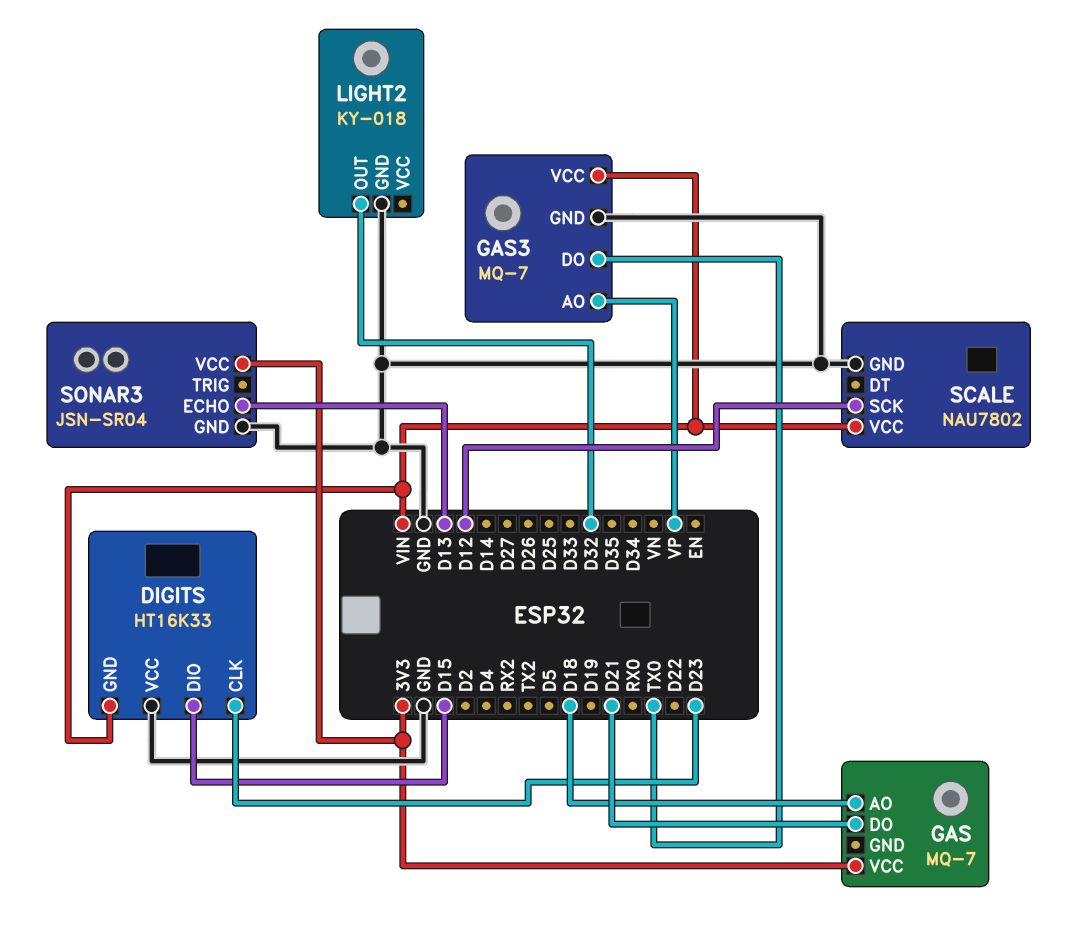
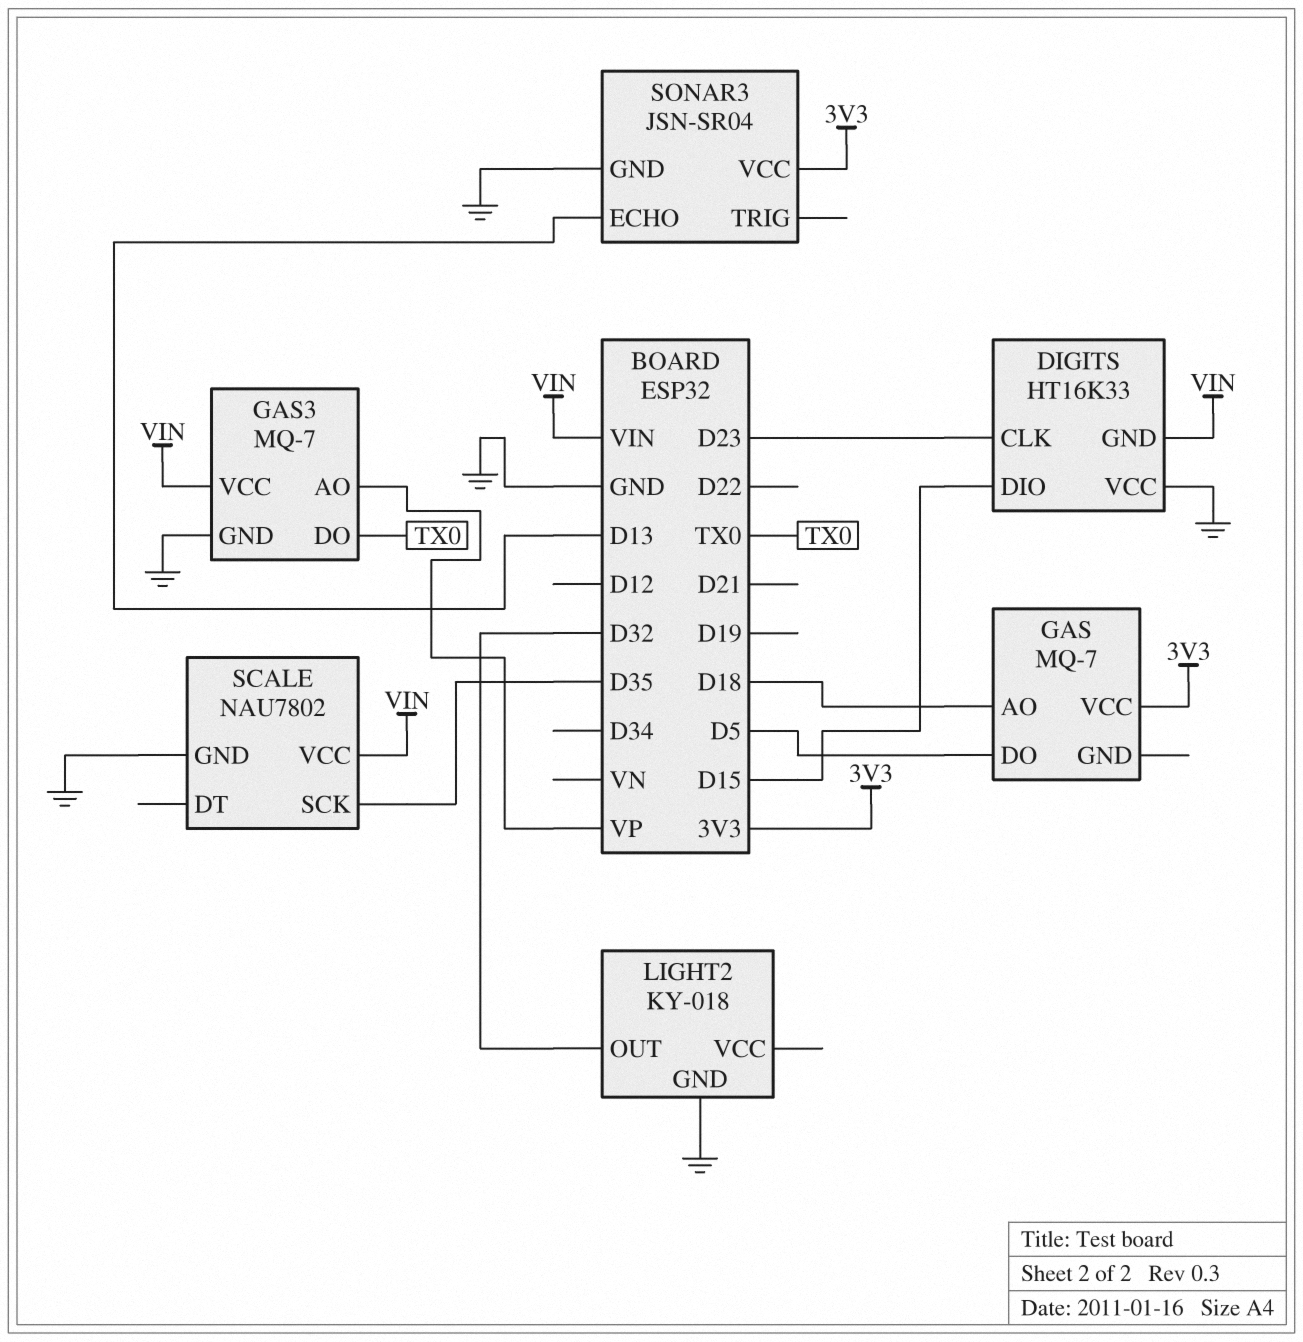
GAS pin DO: D21 -> D5
SCALE pin SCK: D12 -> D35

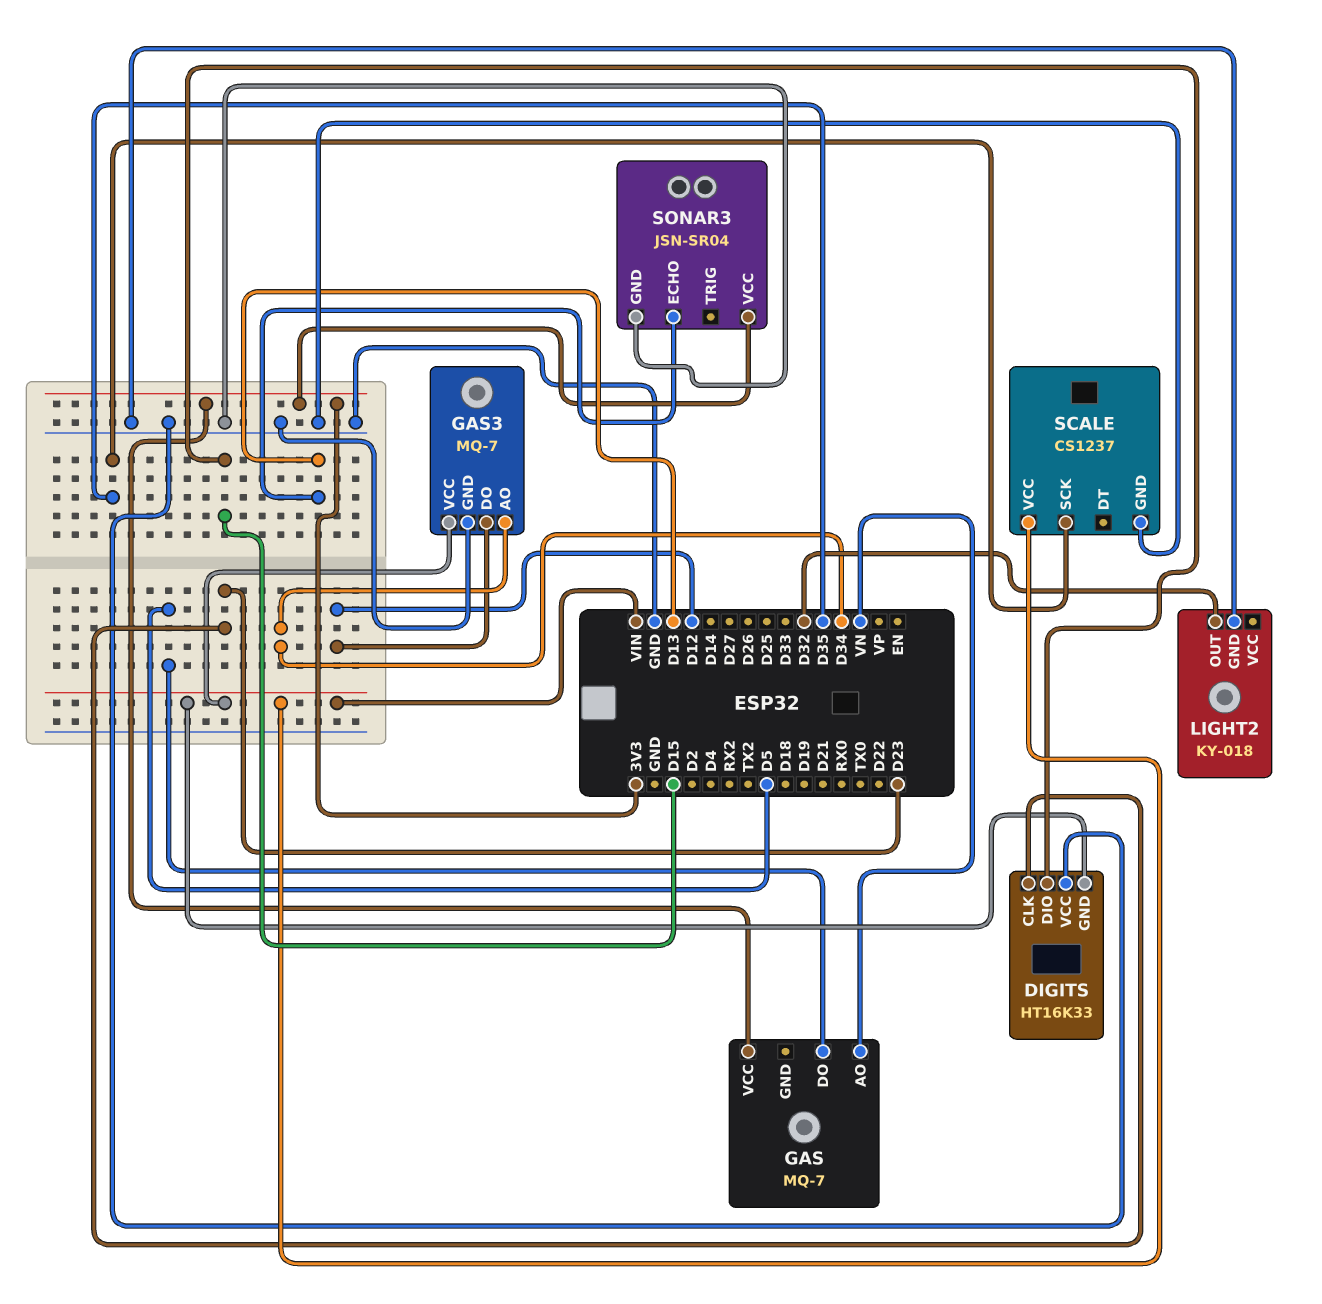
GAS pin AO: D18 -> VN
GAS3 pin AO: VP -> D34
GAS3 pin DO: TX0 -> D12
SCALE: NAU7802 -> CS1237

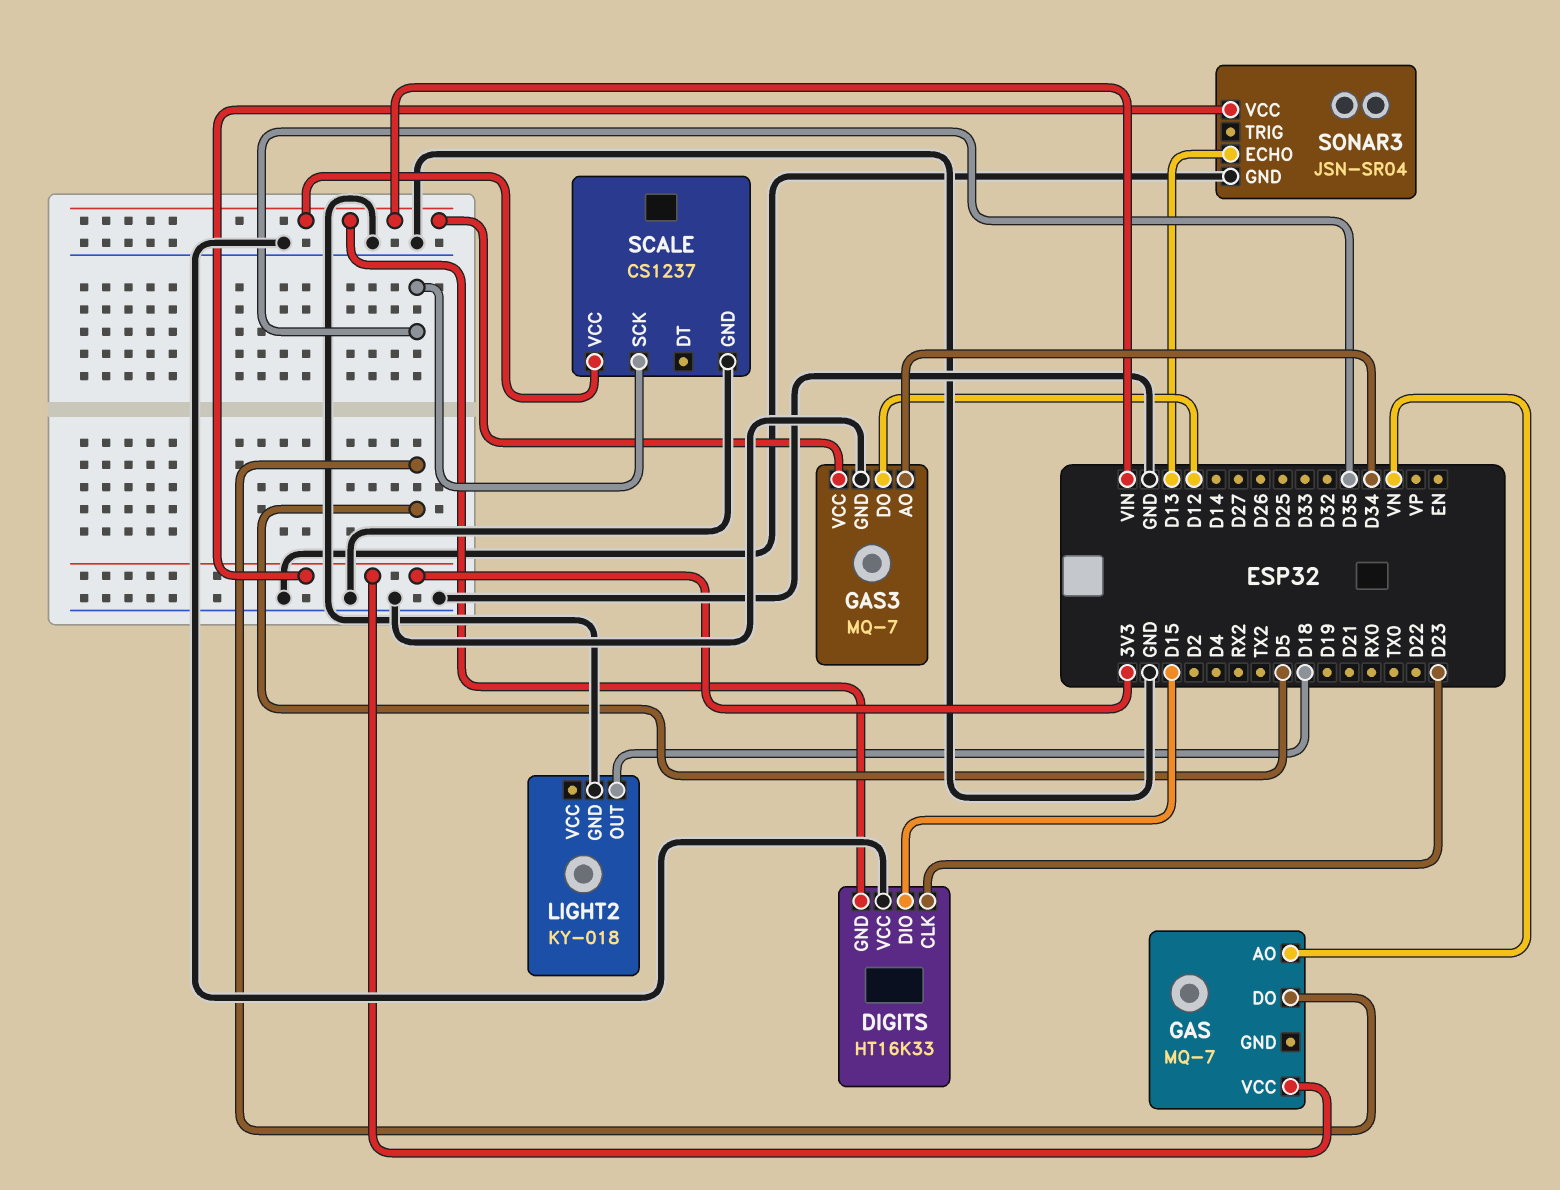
LIGHT2 pin OUT: D32 -> D18

